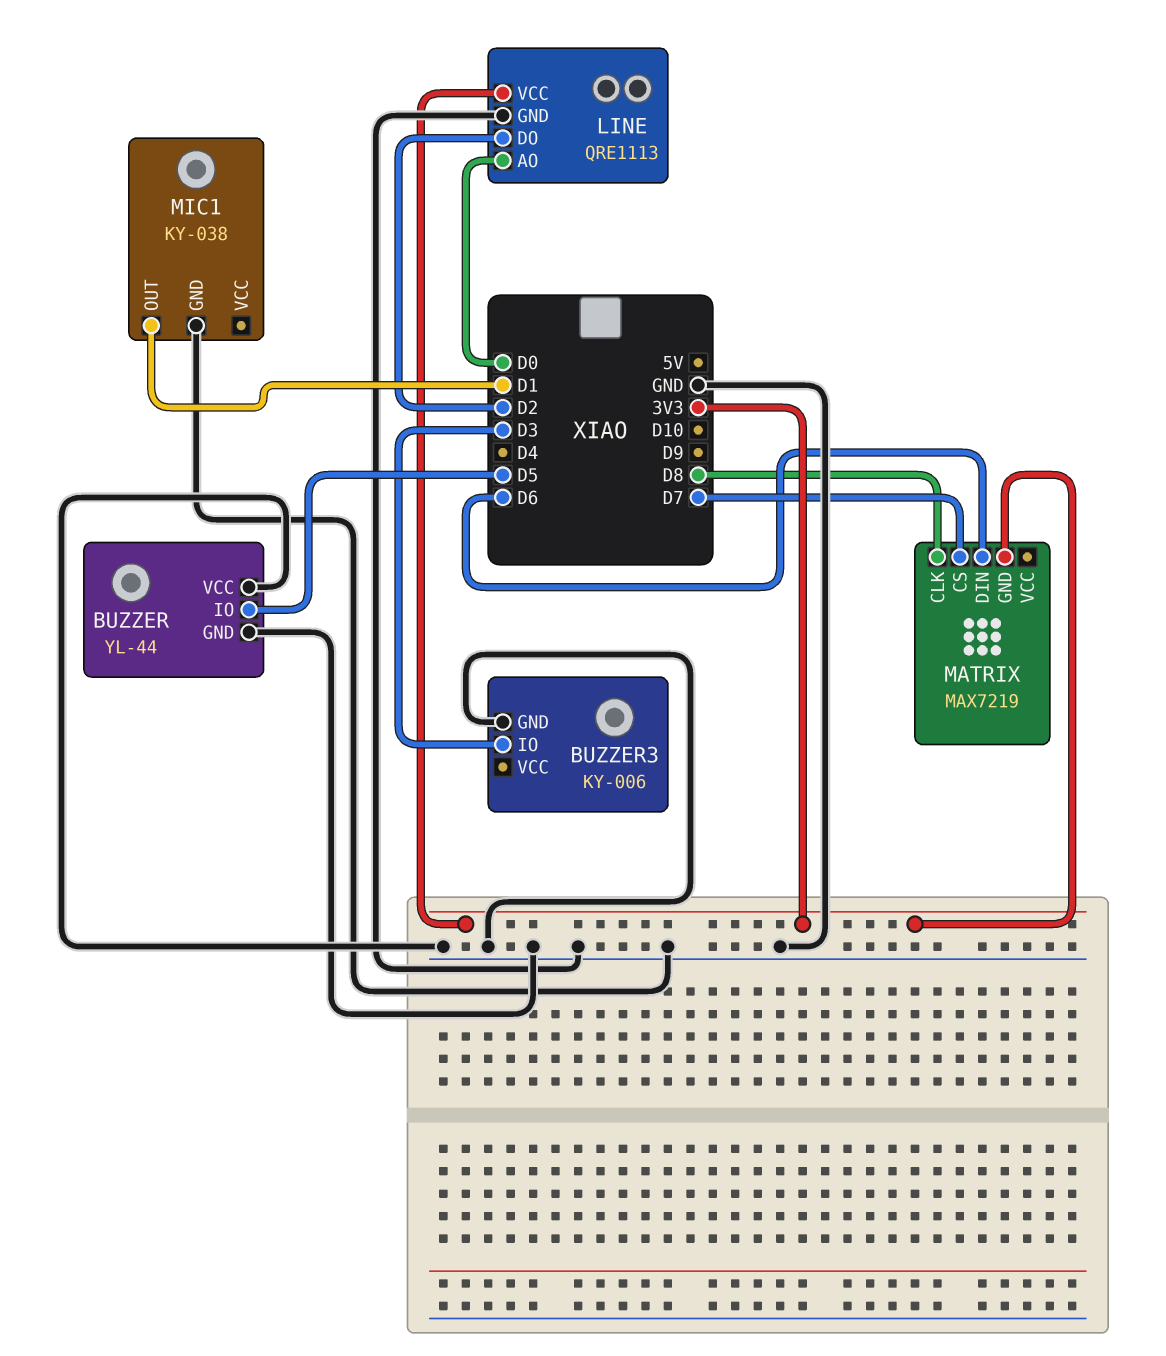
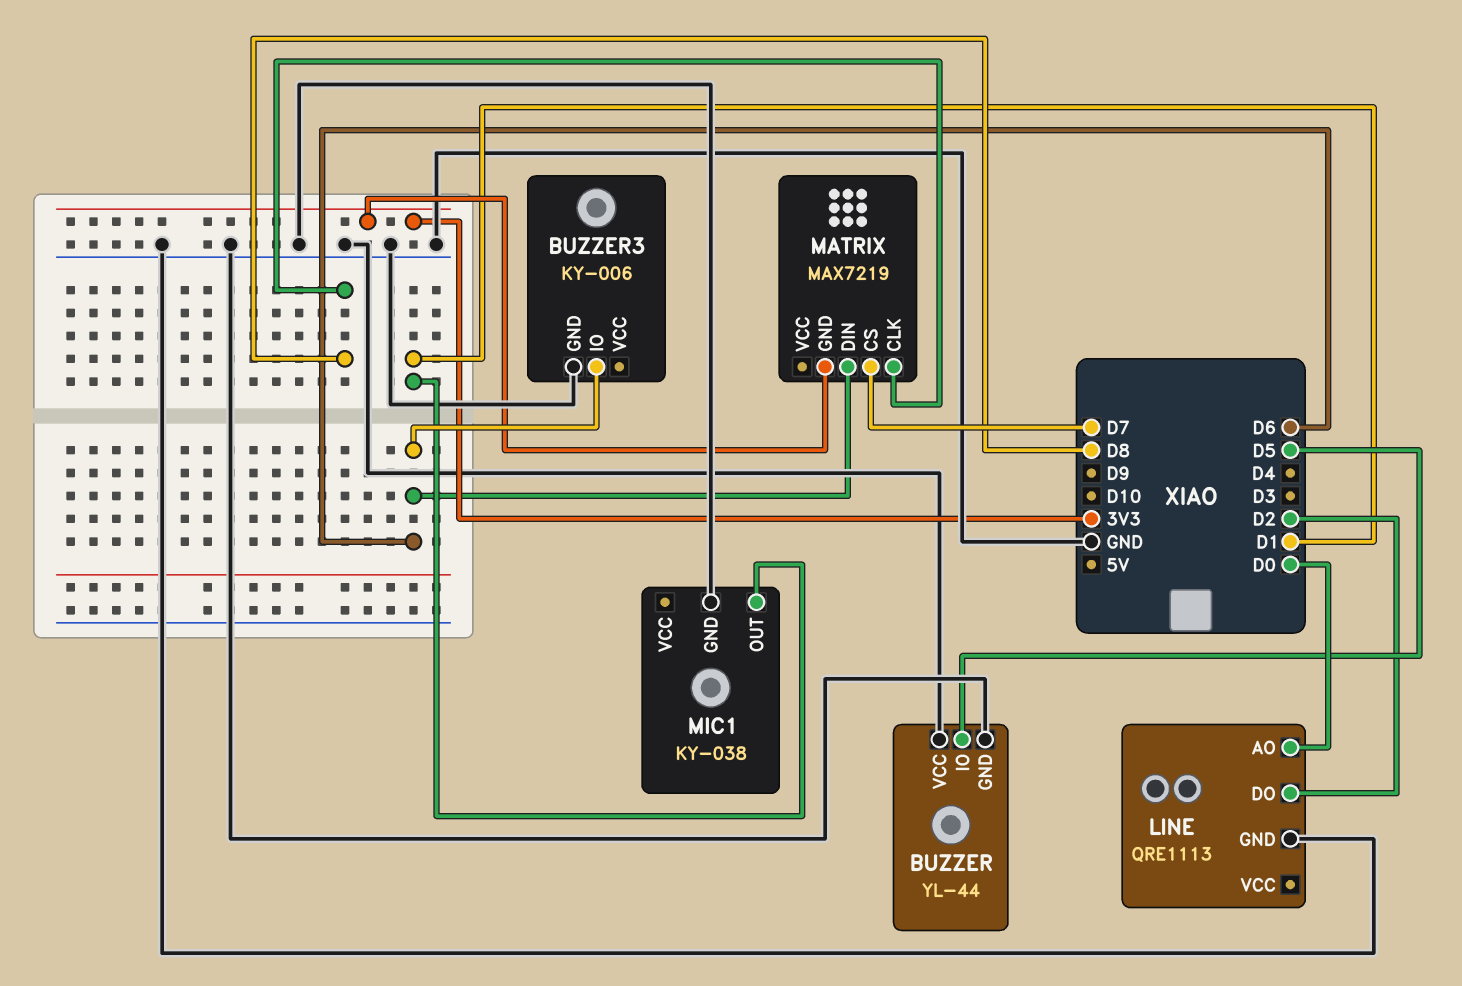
BUZZER3 pin IO: D3 -> D6
LINE pin VCC: 3V3 -> none

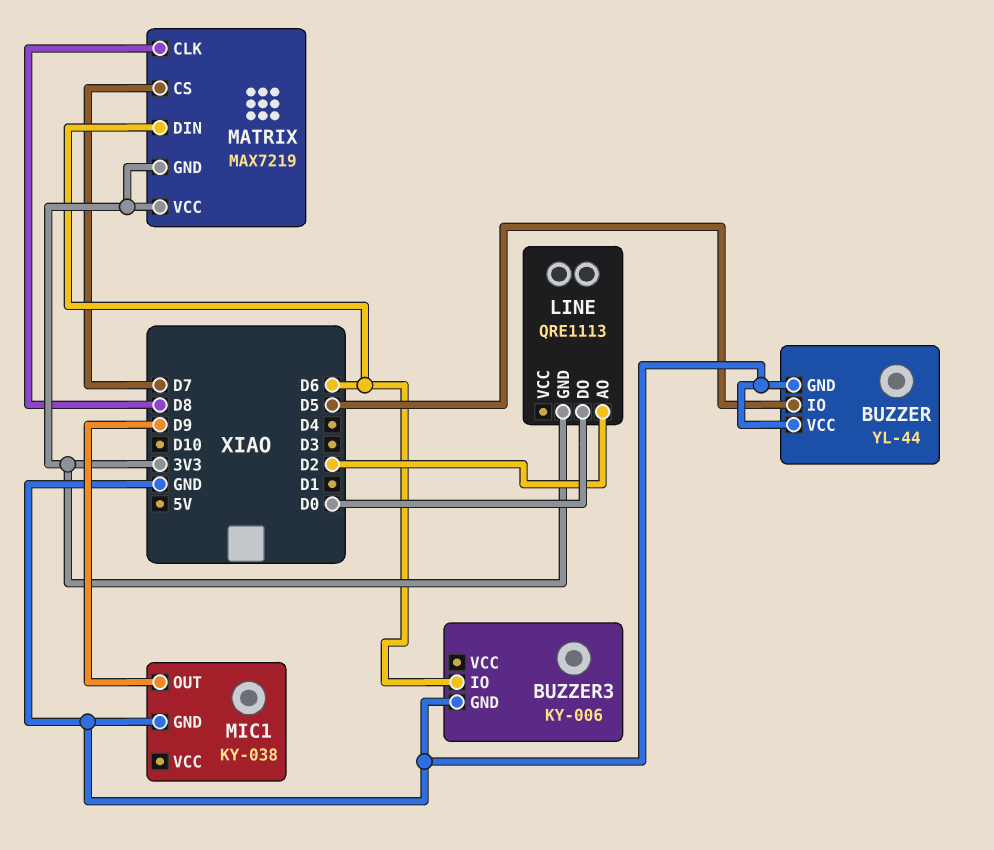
LINE pin AO: D0 -> D2
LINE pin DO: D2 -> D0
LINE pin GND: GND -> 3V3
MATRIX pin VCC: none -> 3V3
MIC1 pin OUT: D1 -> D9

